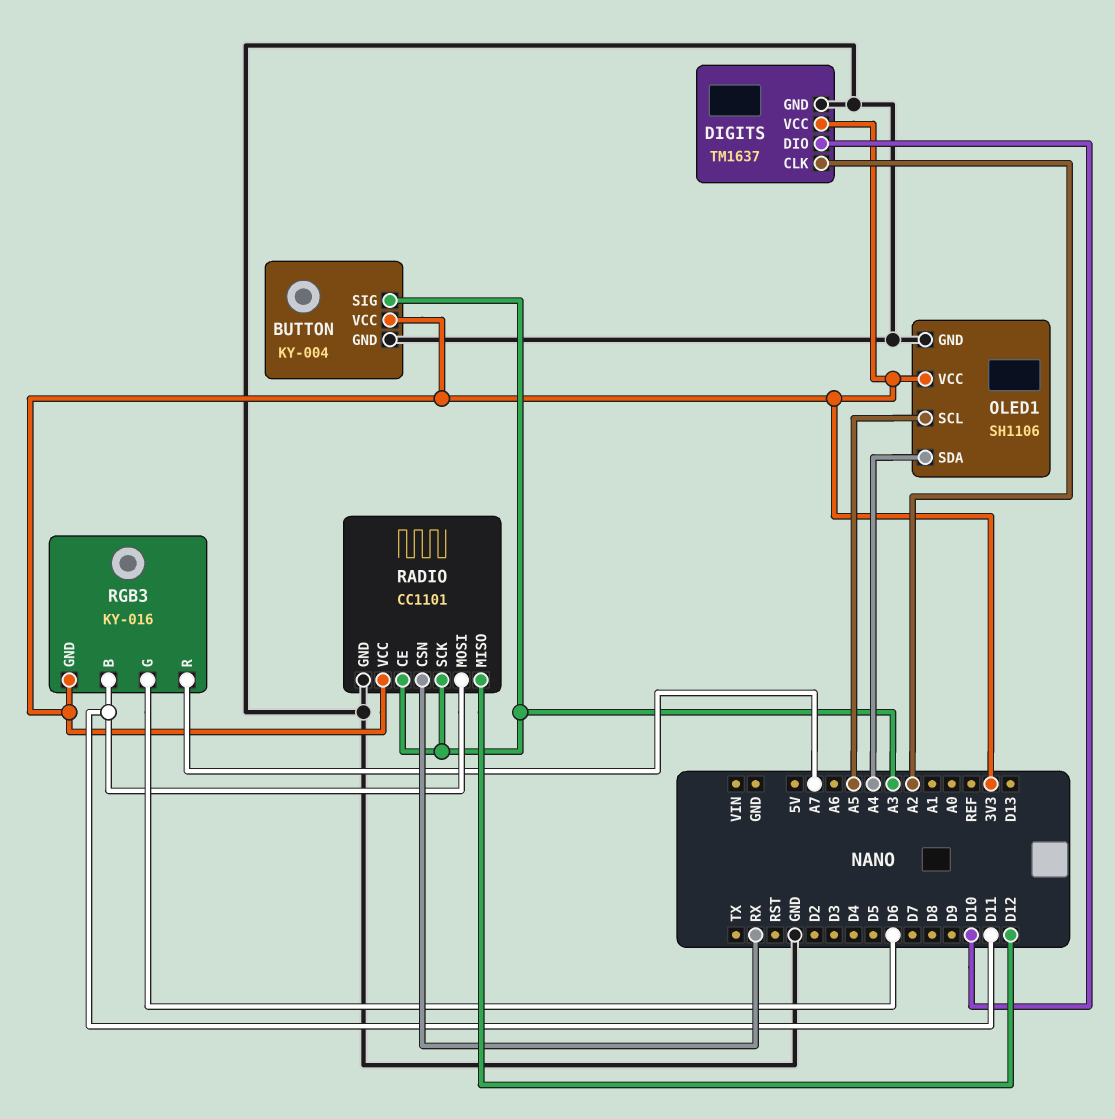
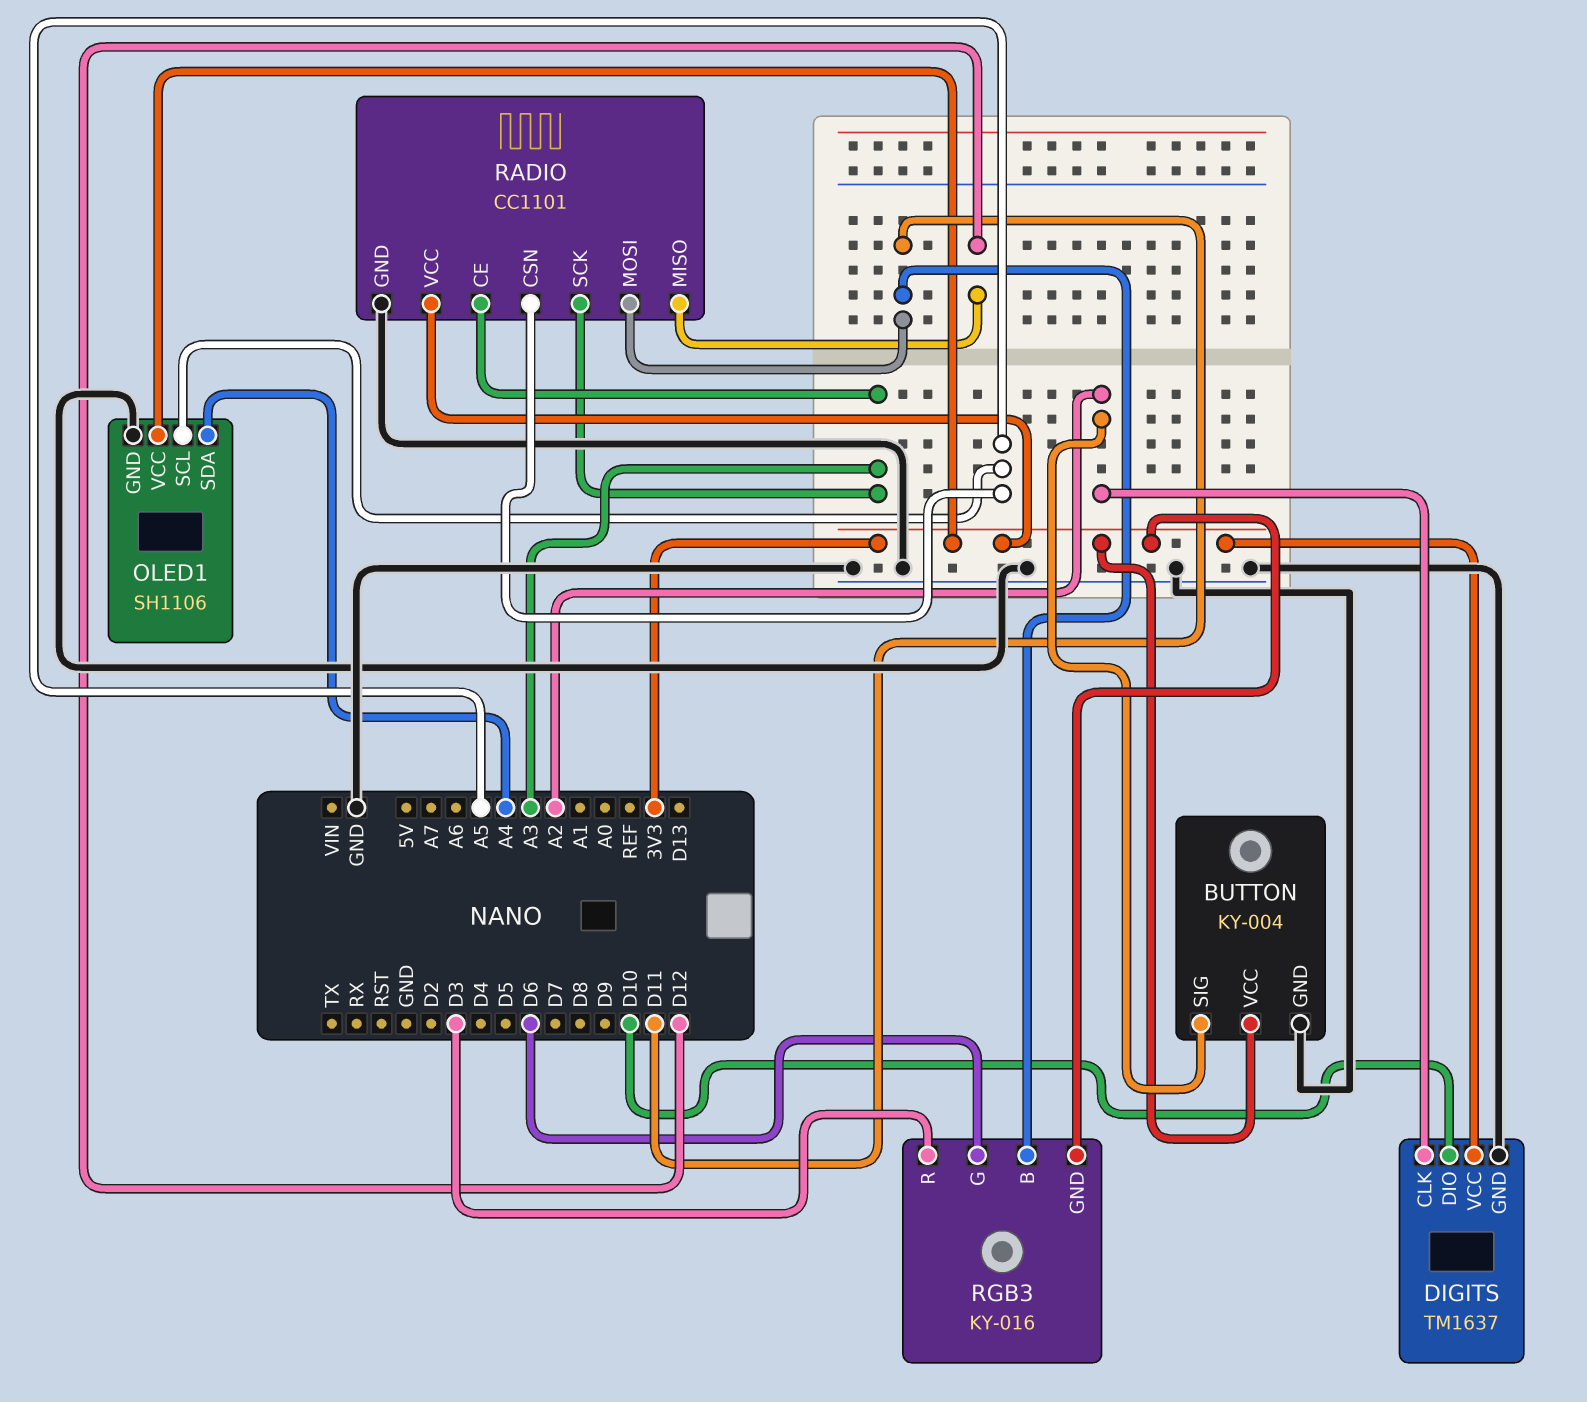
BUTTON pin SIG: A3 -> A2
RADIO pin CSN: RX -> A5
RGB3 pin R: A7 -> D3

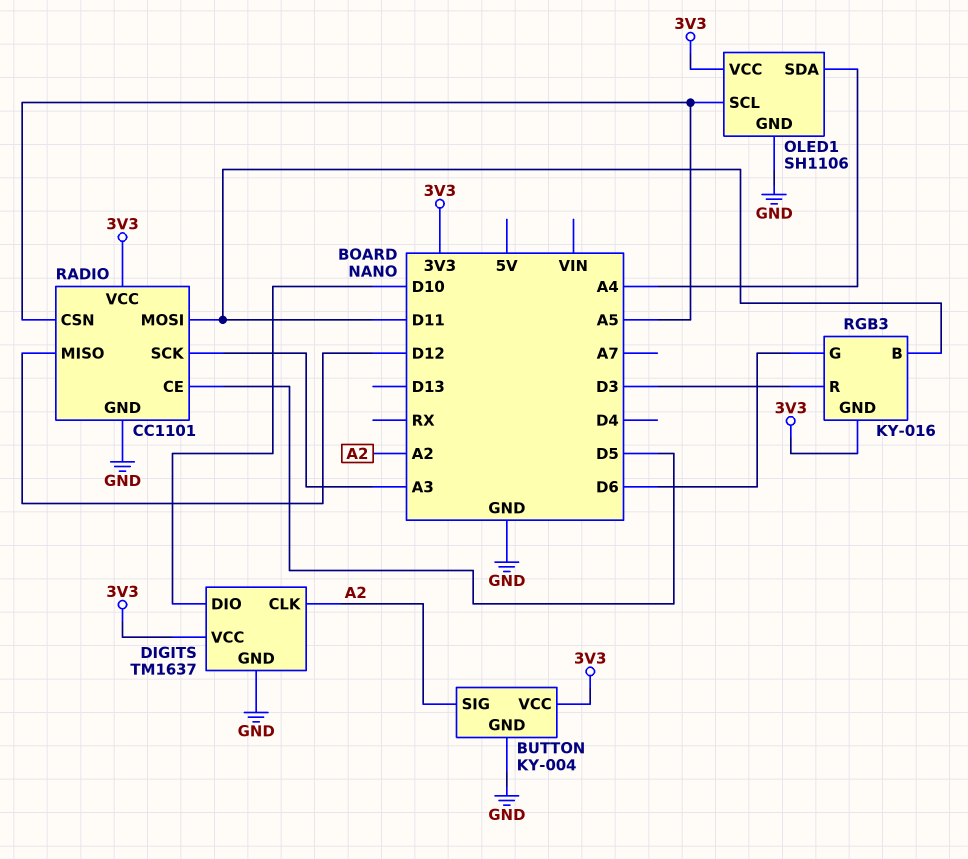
RADIO pin CE: A3 -> D5

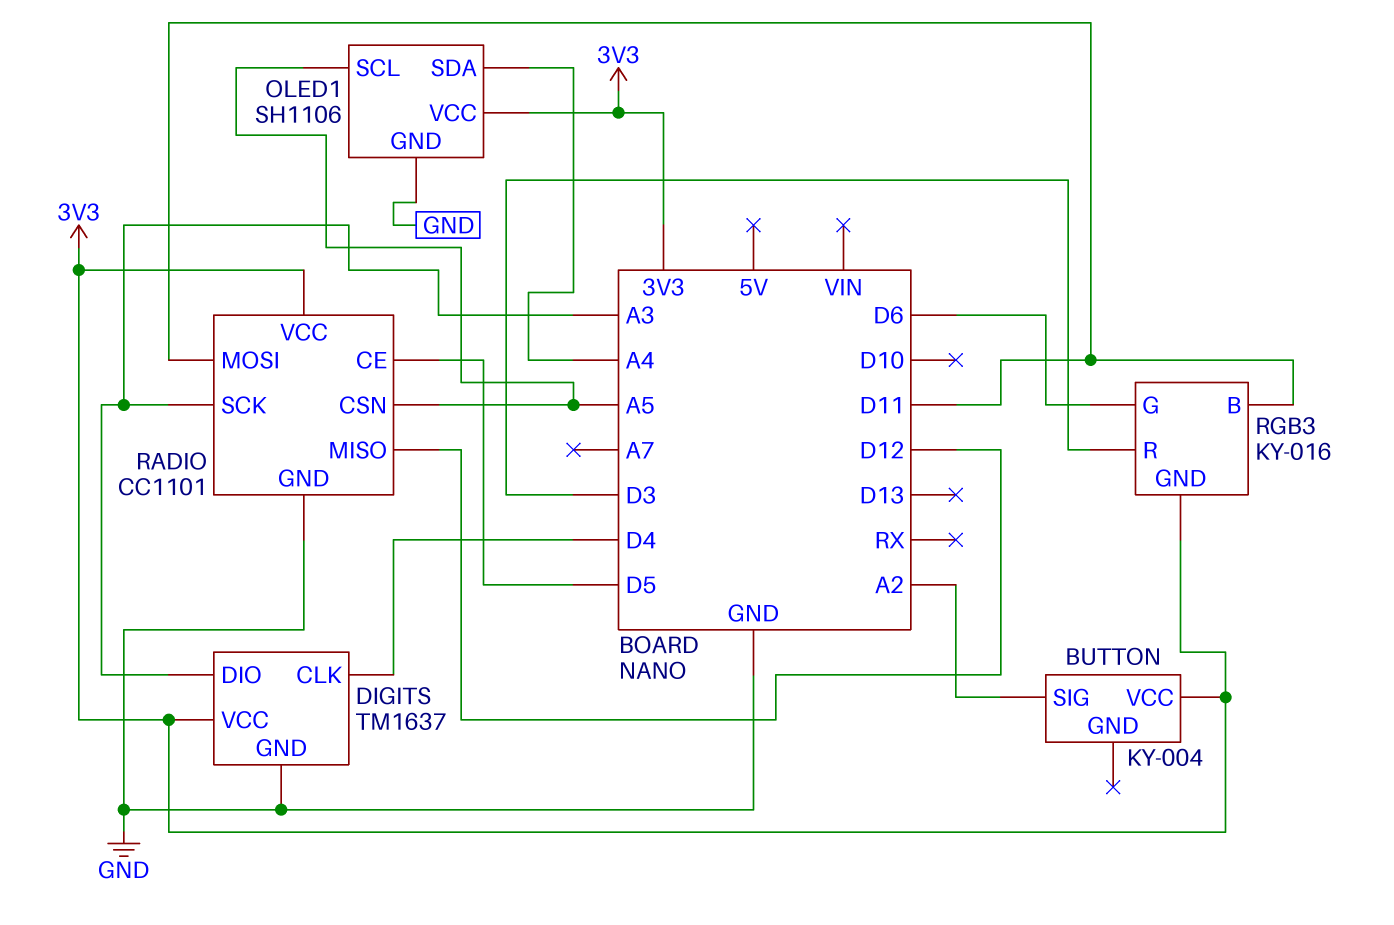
BUTTON pin GND: GND -> none
DIGITS pin CLK: A2 -> D4
DIGITS pin DIO: D10 -> A3

